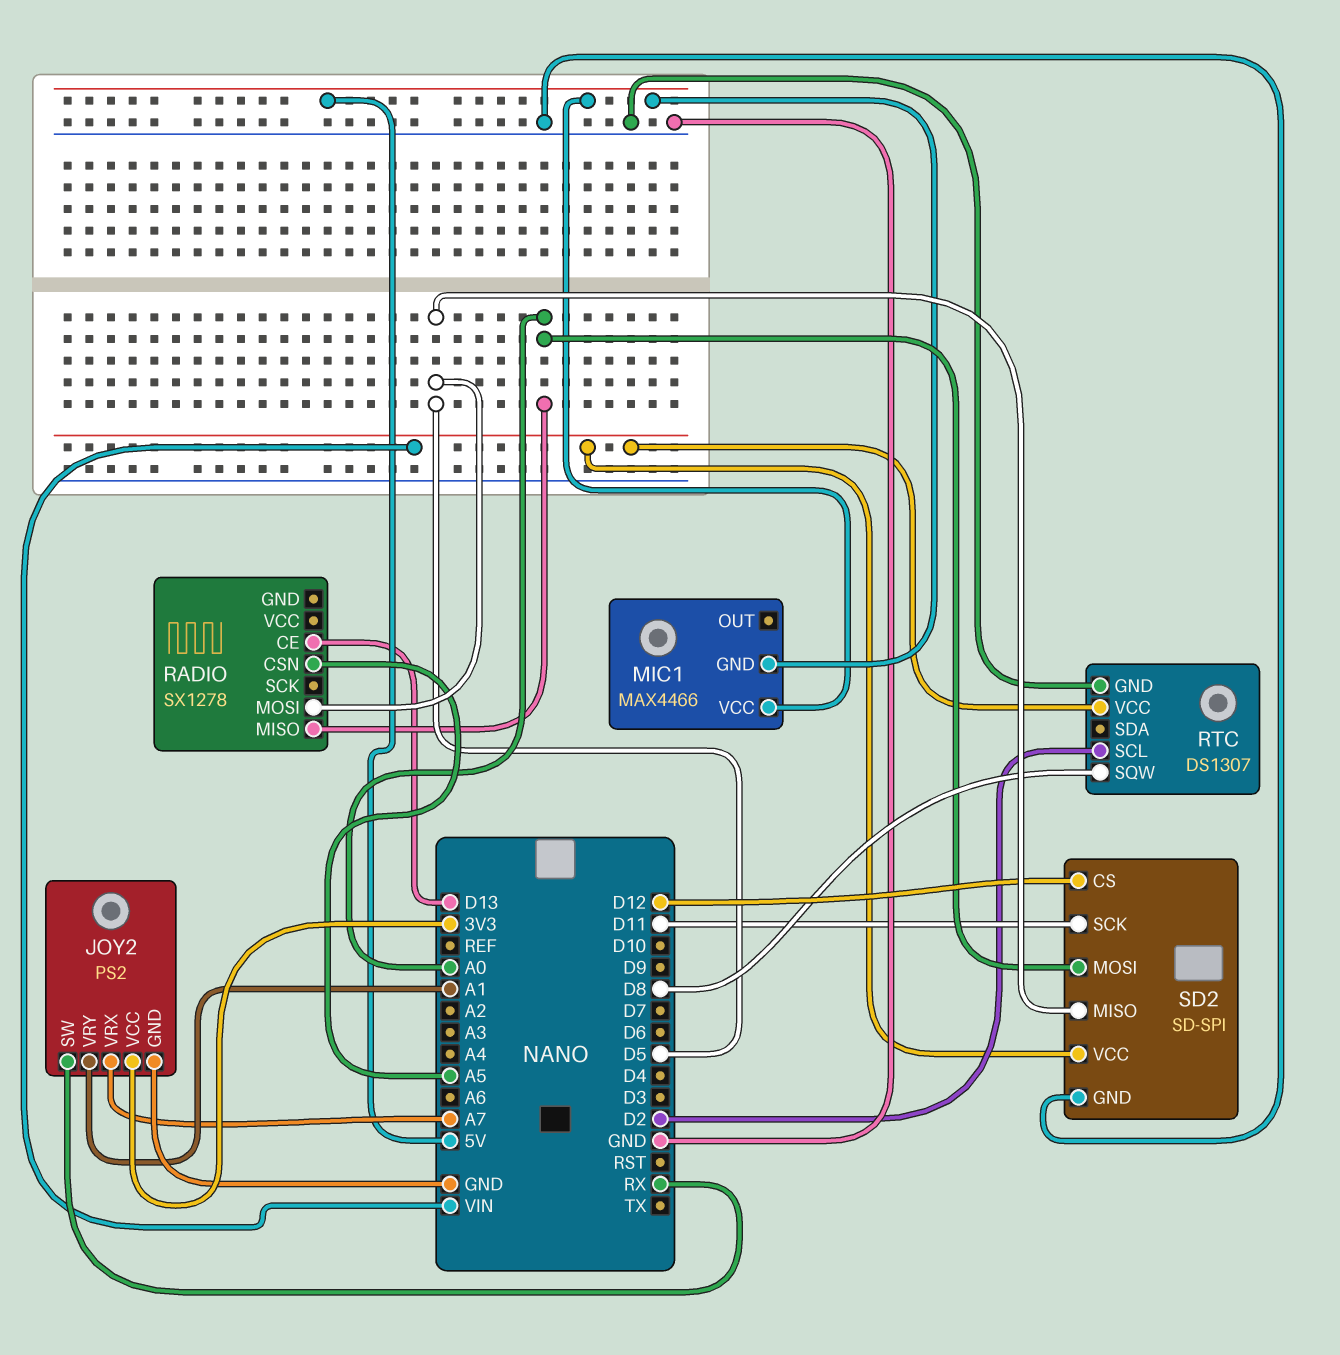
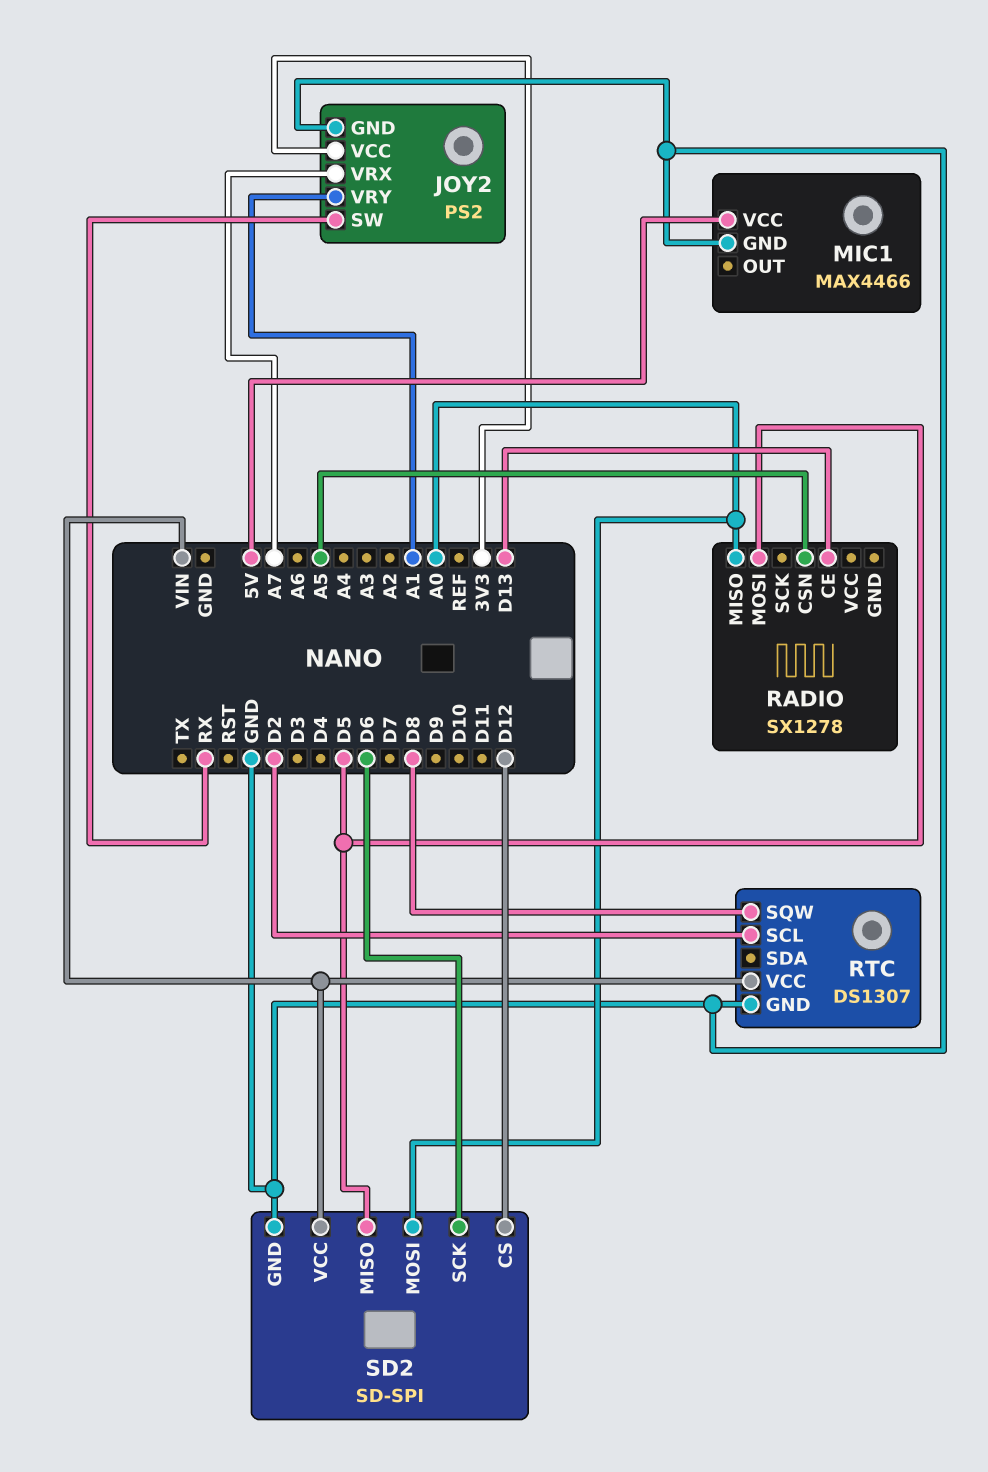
MIC1 pin GND: 5V -> GND
SD2 pin SCK: D11 -> D6

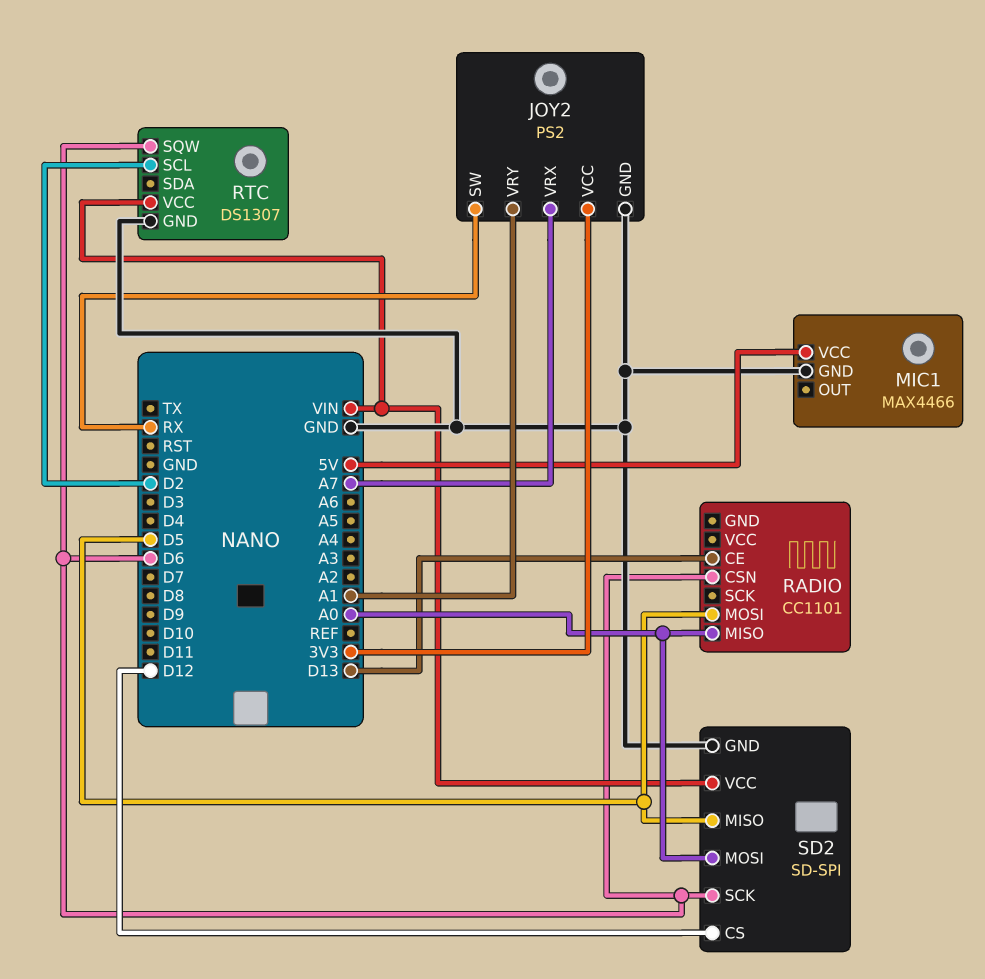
RADIO: SX1278 -> CC1101
RADIO pin CSN: A5 -> D6
RTC pin SQW: D8 -> D6

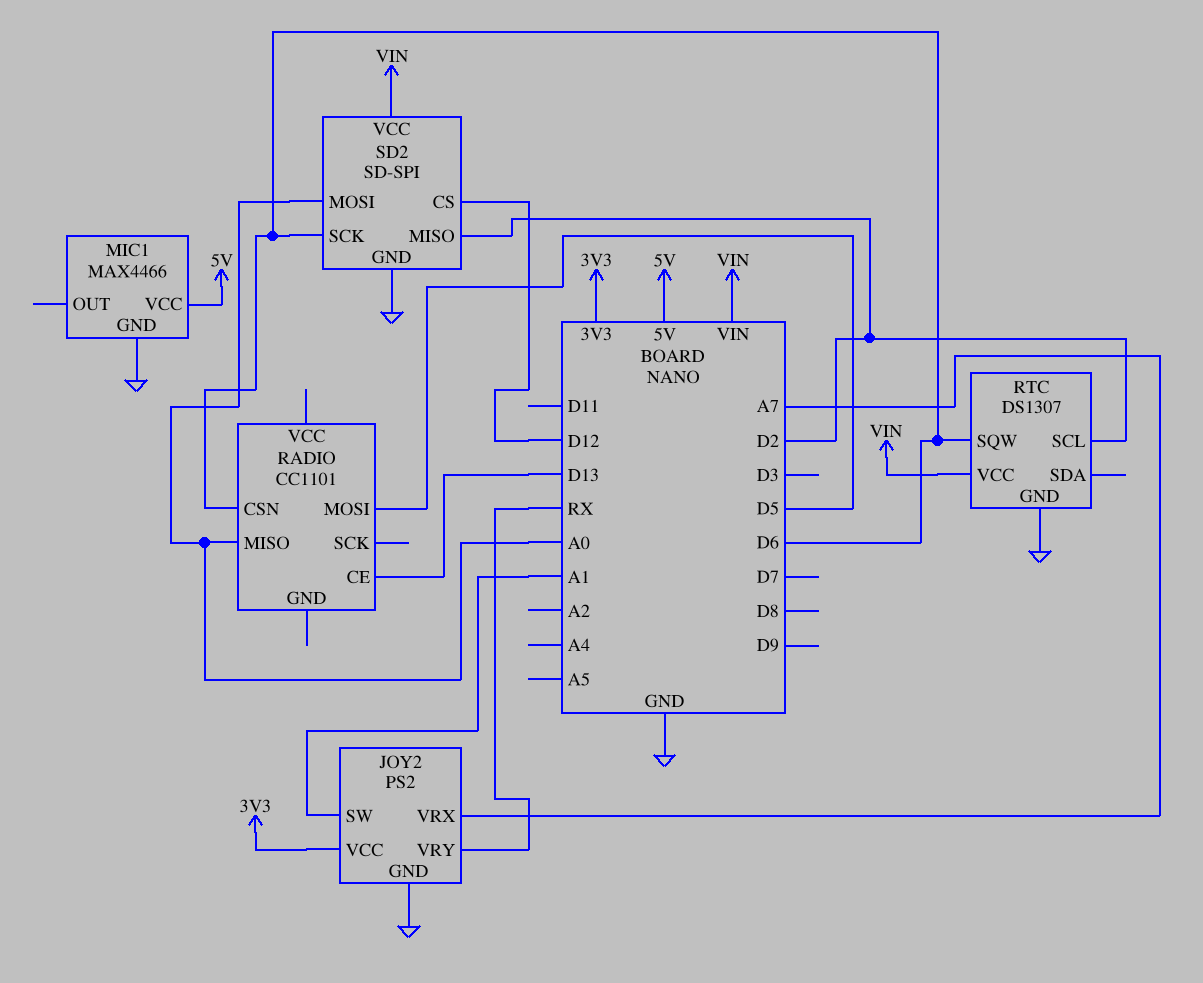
JOY2 pin SW: RX -> A1
JOY2 pin VRY: A1 -> RX
SD2 pin MISO: D5 -> D2

